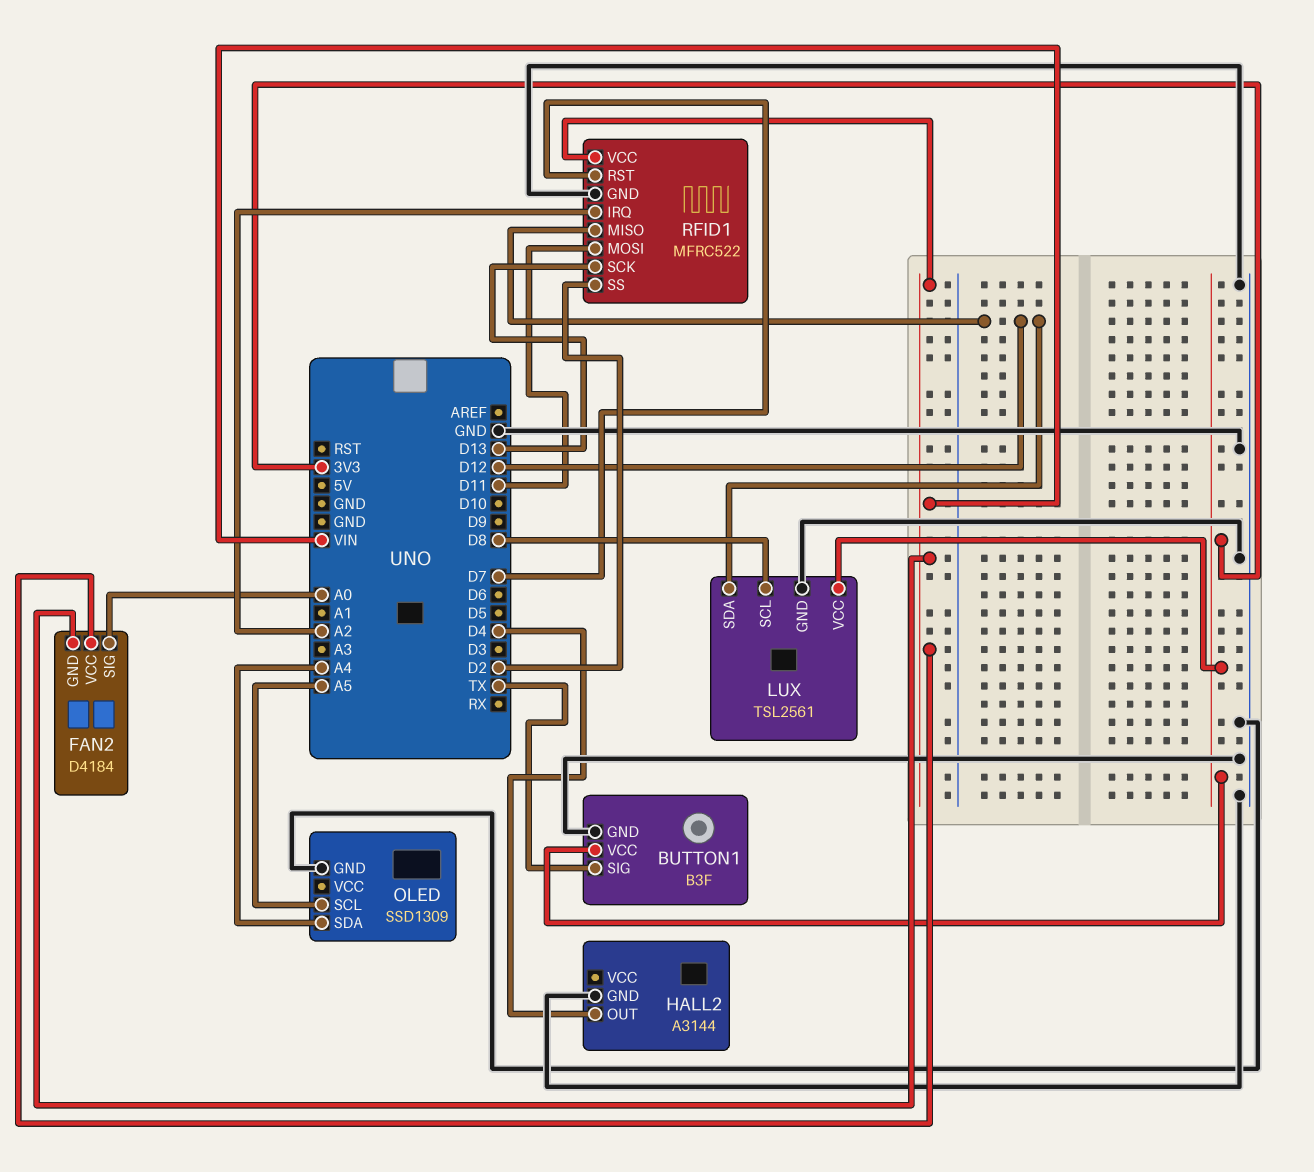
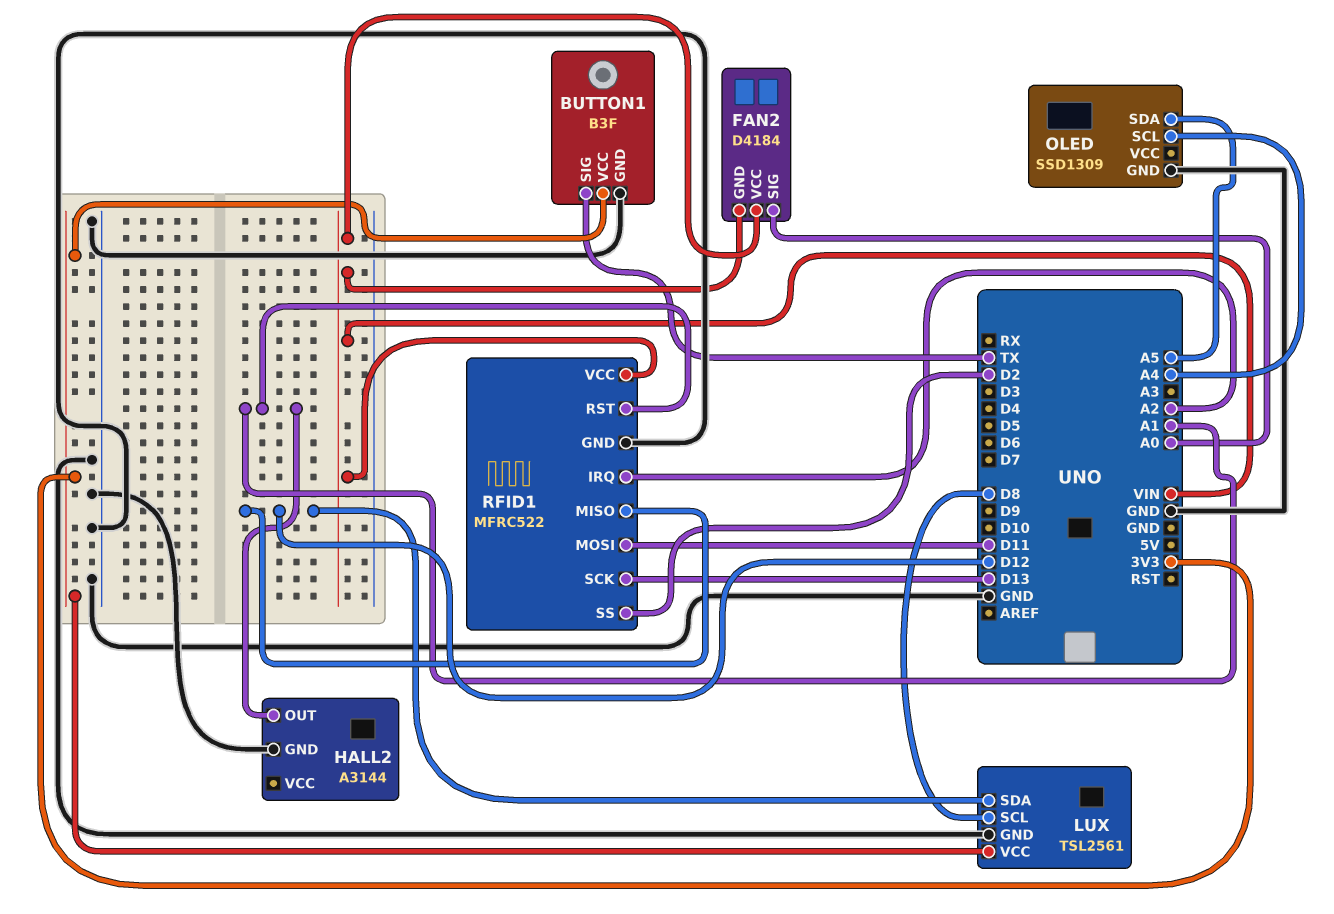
HALL2 pin OUT: D4 -> A1
OLED pin SCL: A5 -> A4
OLED pin SDA: A4 -> A5
RFID1 pin RST: D7 -> A1

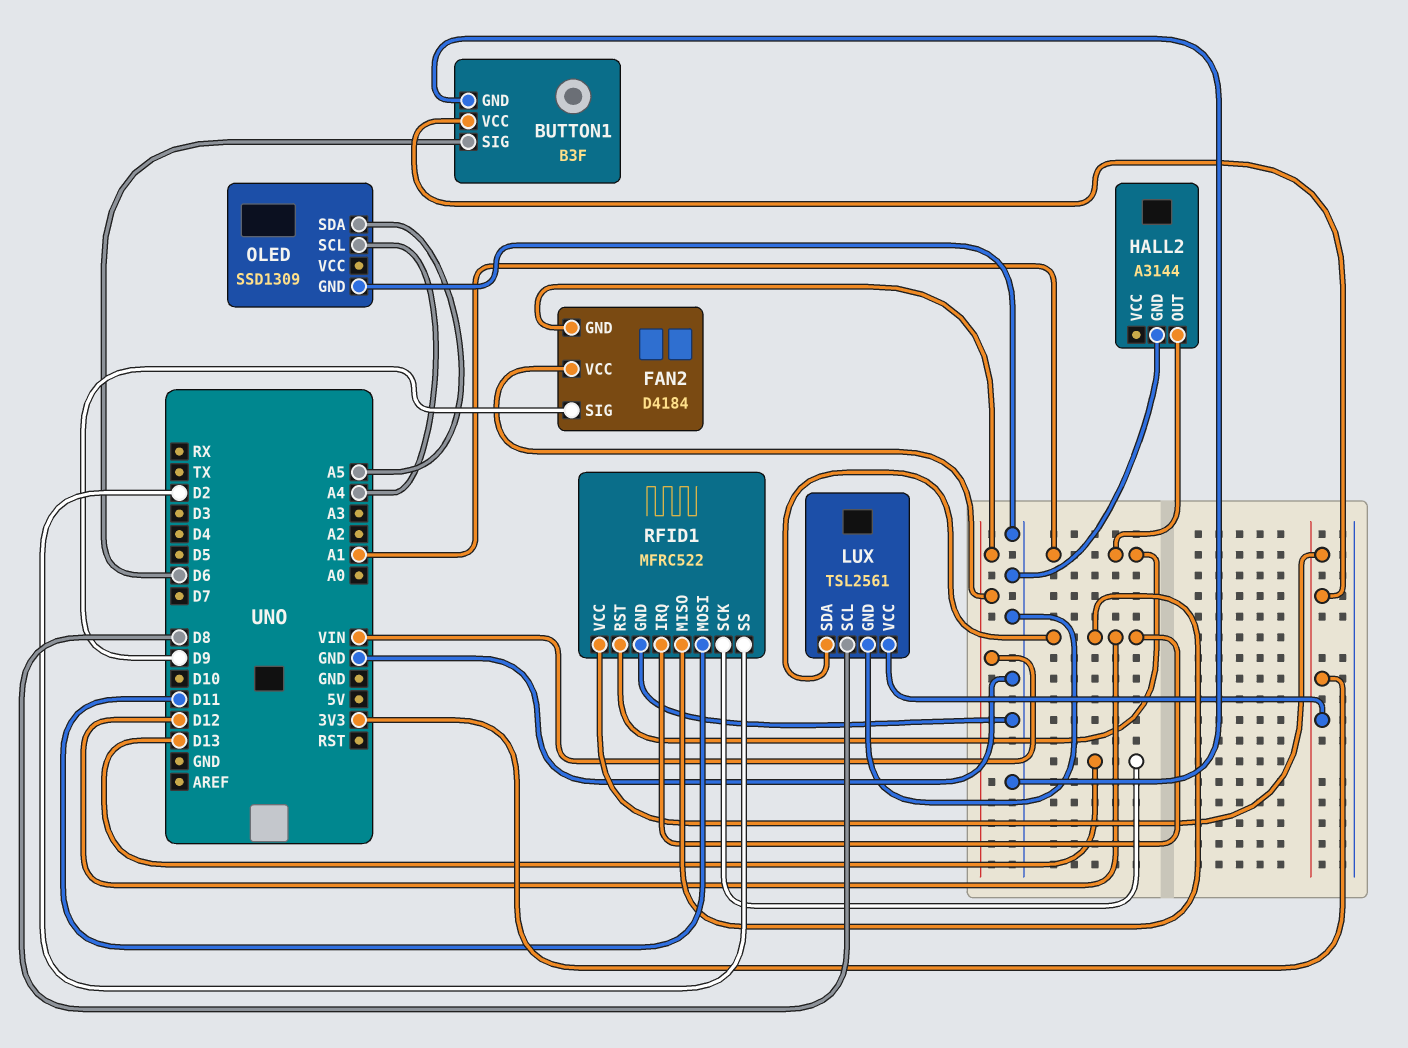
BUTTON1 pin SIG: TX -> D6
FAN2 pin SIG: A0 -> D9
RFID1 pin IRQ: A2 -> D12
RFID1 pin VCC: VIN -> 3V3

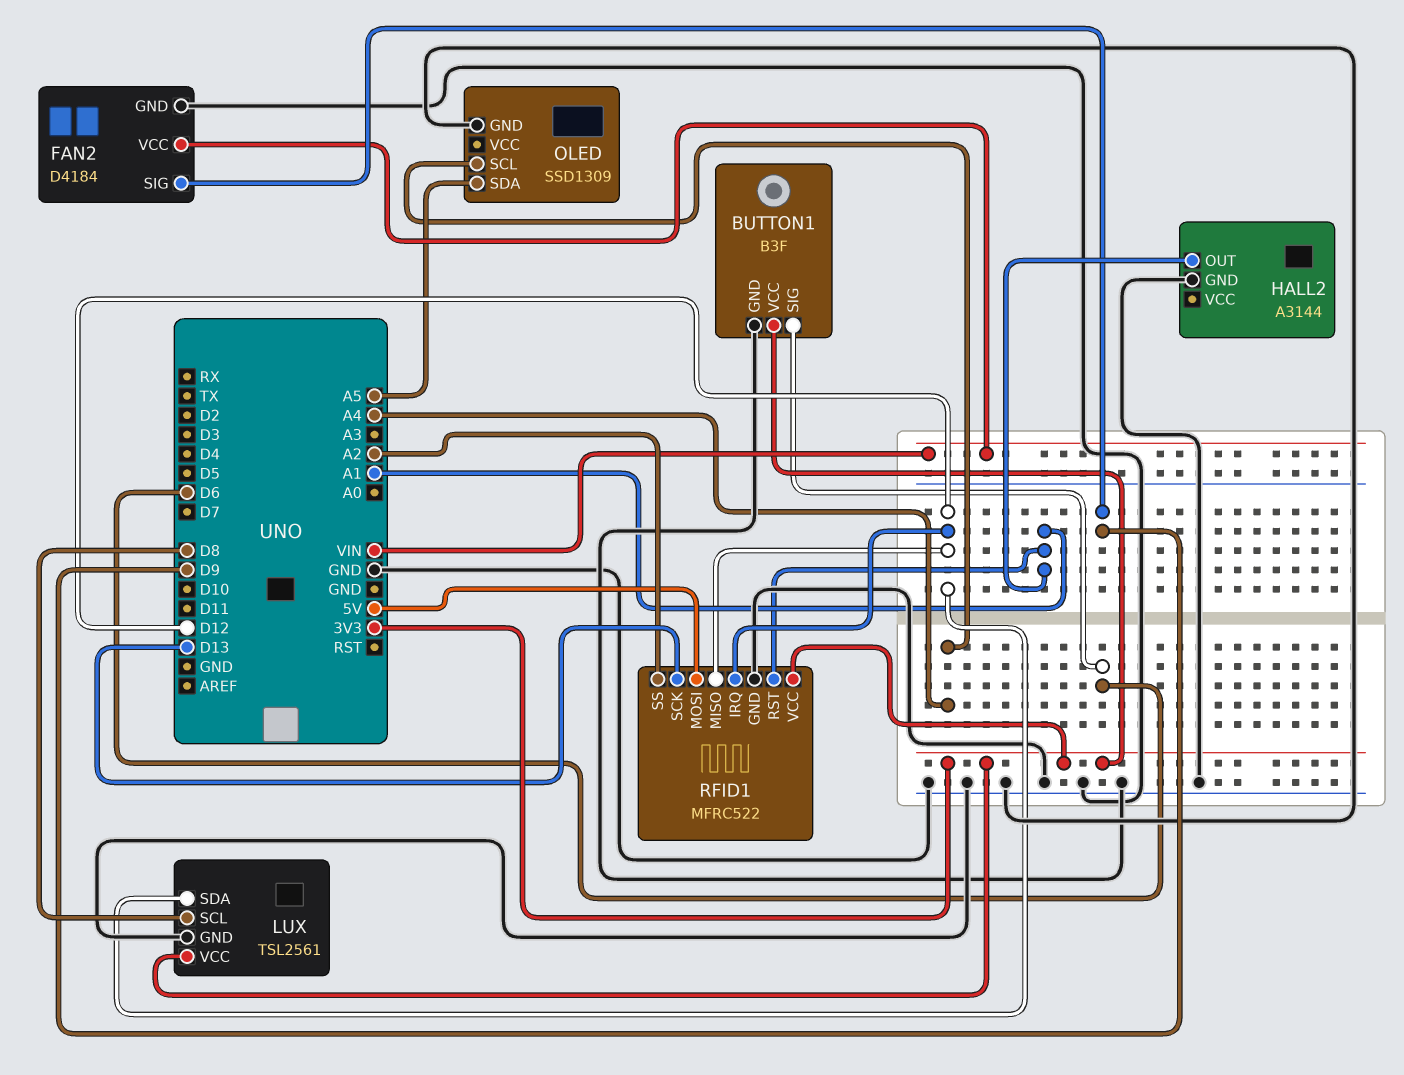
FAN2 pin GND: VIN -> GND
RFID1 pin MOSI: D11 -> 5V
RFID1 pin SS: D2 -> A2

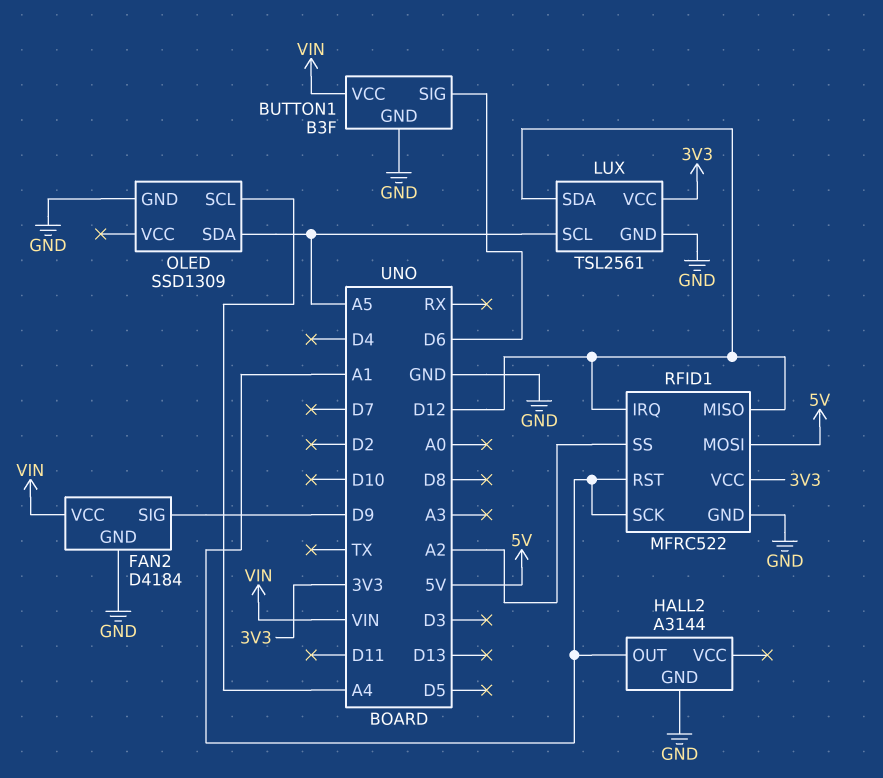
BUTTON1 pin VCC: 3V3 -> VIN
LUX pin SCL: D8 -> A5
RFID1 pin SCK: D13 -> A1

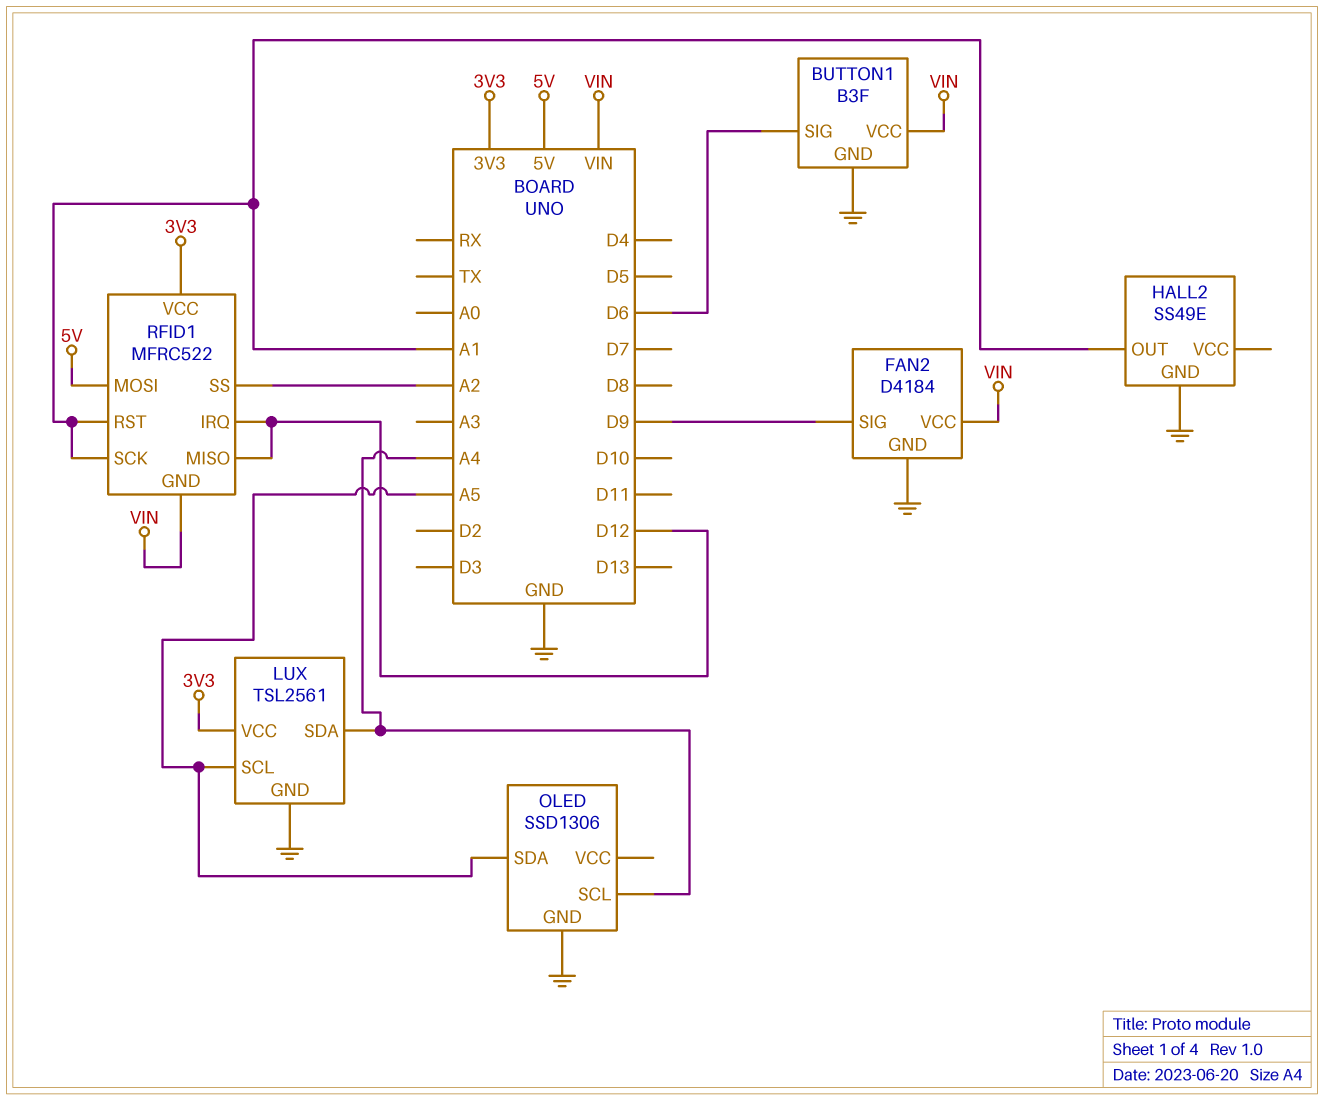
HALL2: A3144 -> SS49E
LUX pin SDA: D12 -> A4
OLED: SSD1309 -> SSD1306
RFID1 pin GND: GND -> VIN

